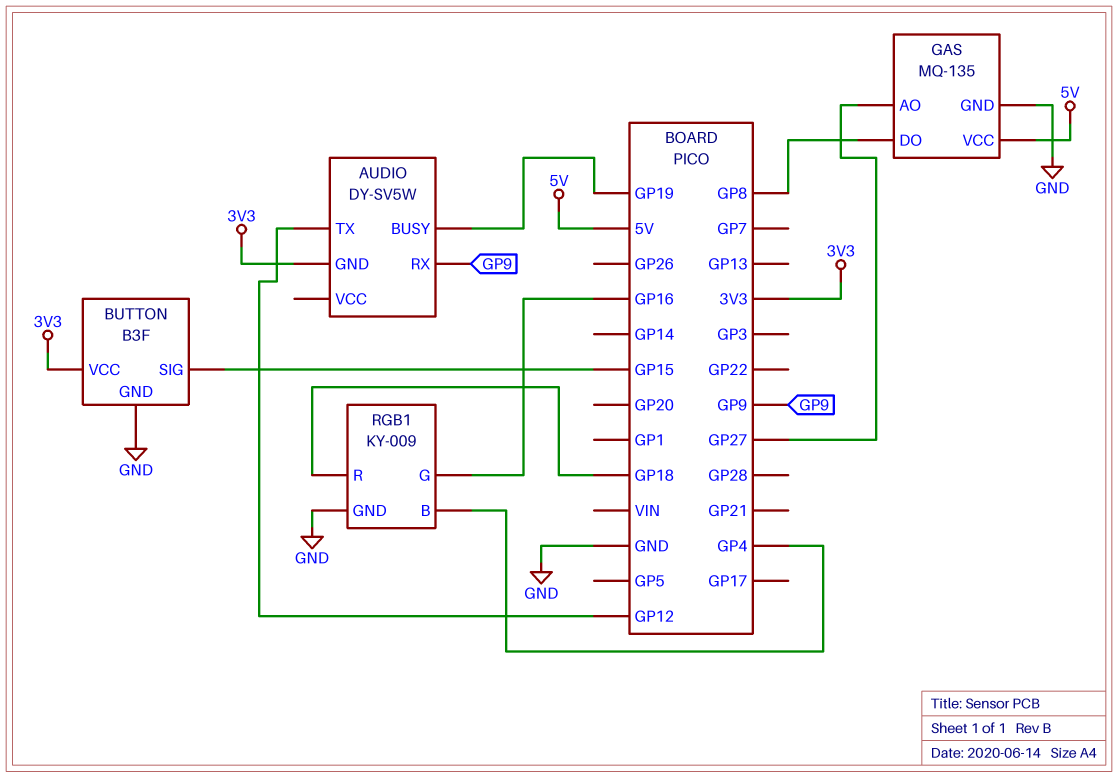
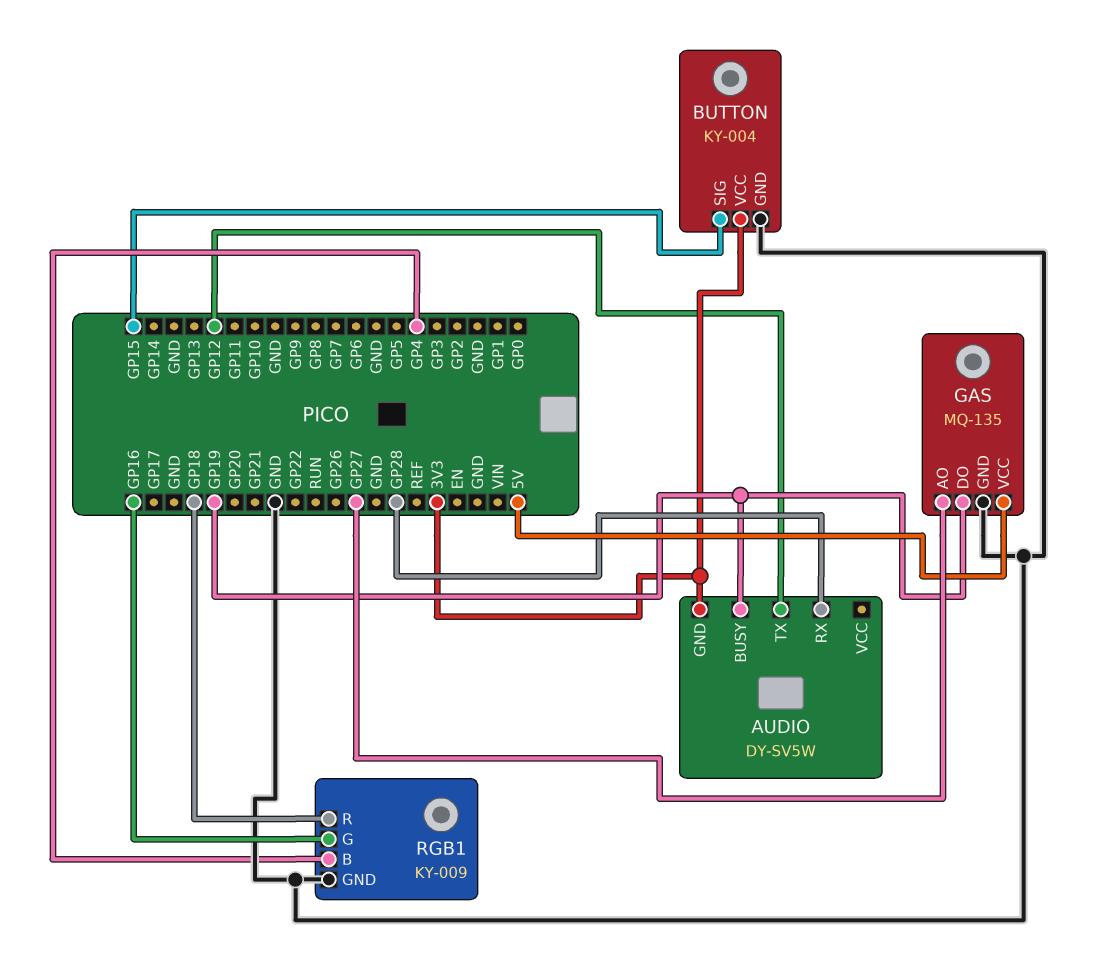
AUDIO pin RX: GP9 -> GP28
BUTTON: B3F -> KY-004
GAS pin DO: GP8 -> GP19

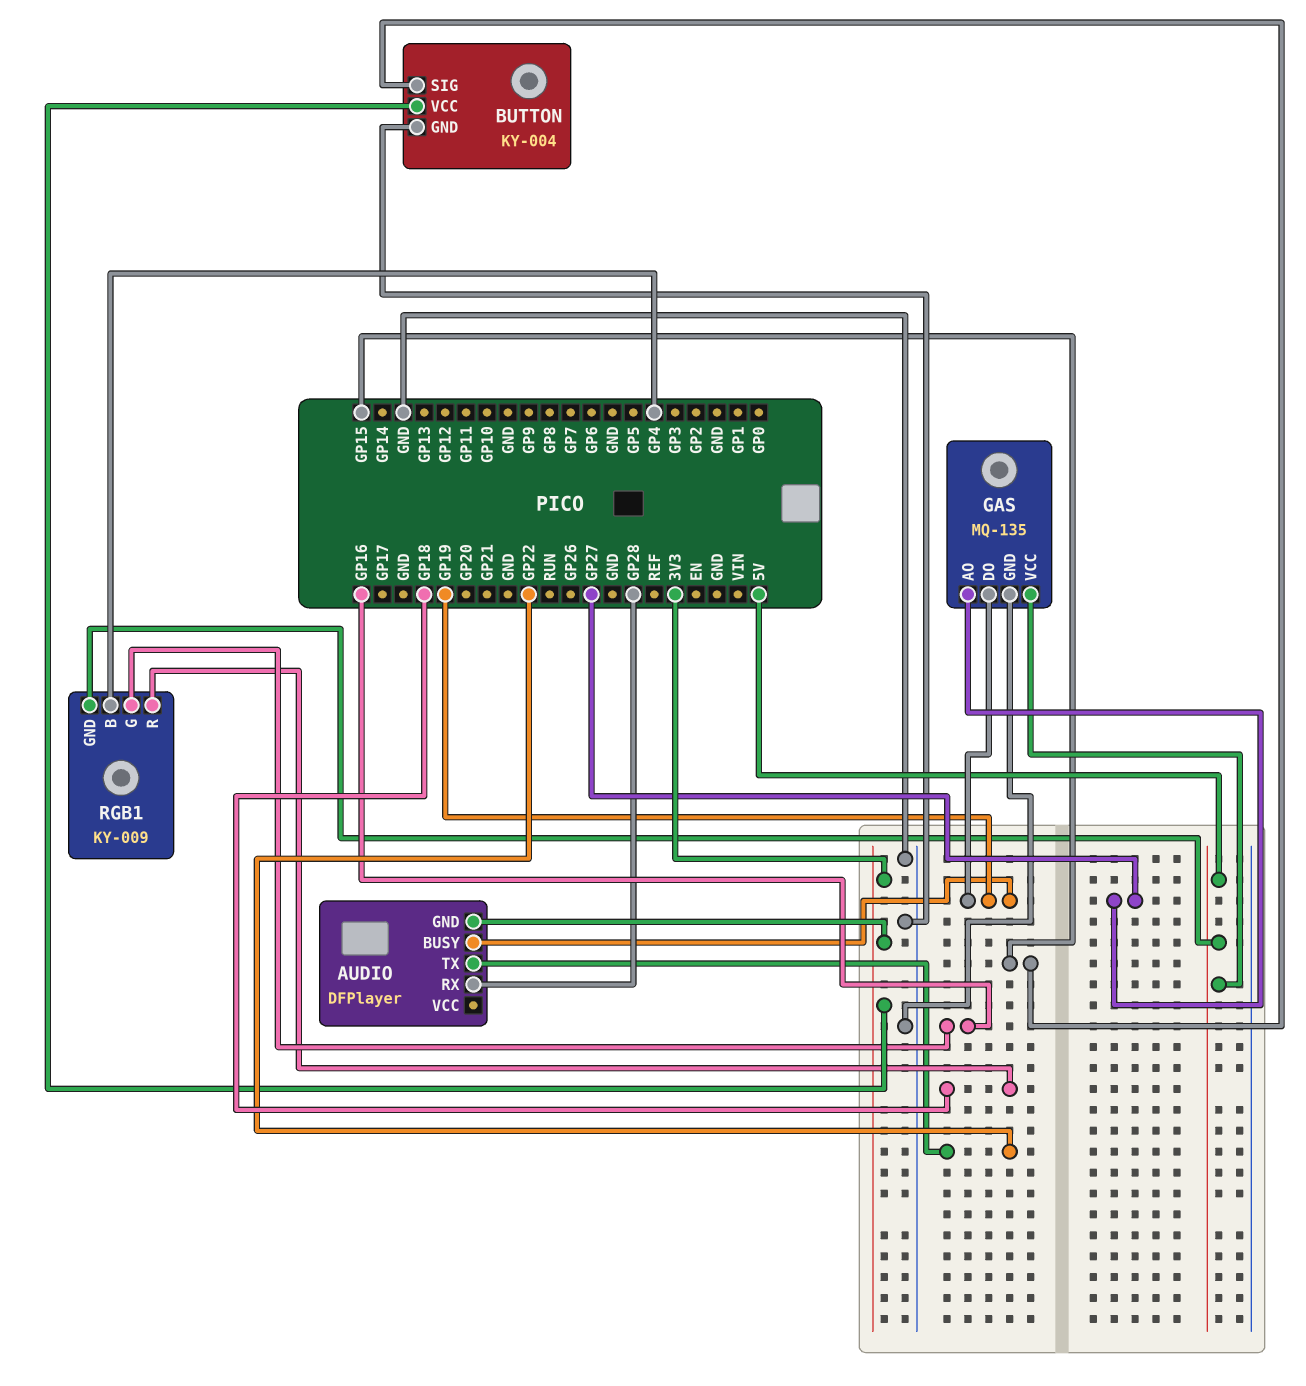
AUDIO: DY-SV5W -> DFPlayer
AUDIO pin TX: GP12 -> GP22
RGB1 pin GND: GND -> 5V

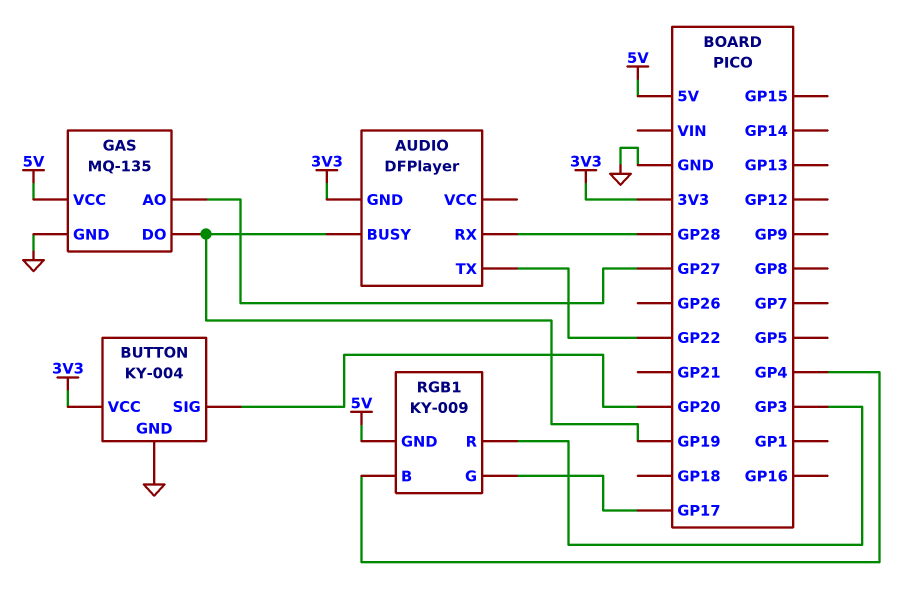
BUTTON pin SIG: GP15 -> GP20
RGB1 pin G: GP16 -> GP17
RGB1 pin R: GP18 -> GP3

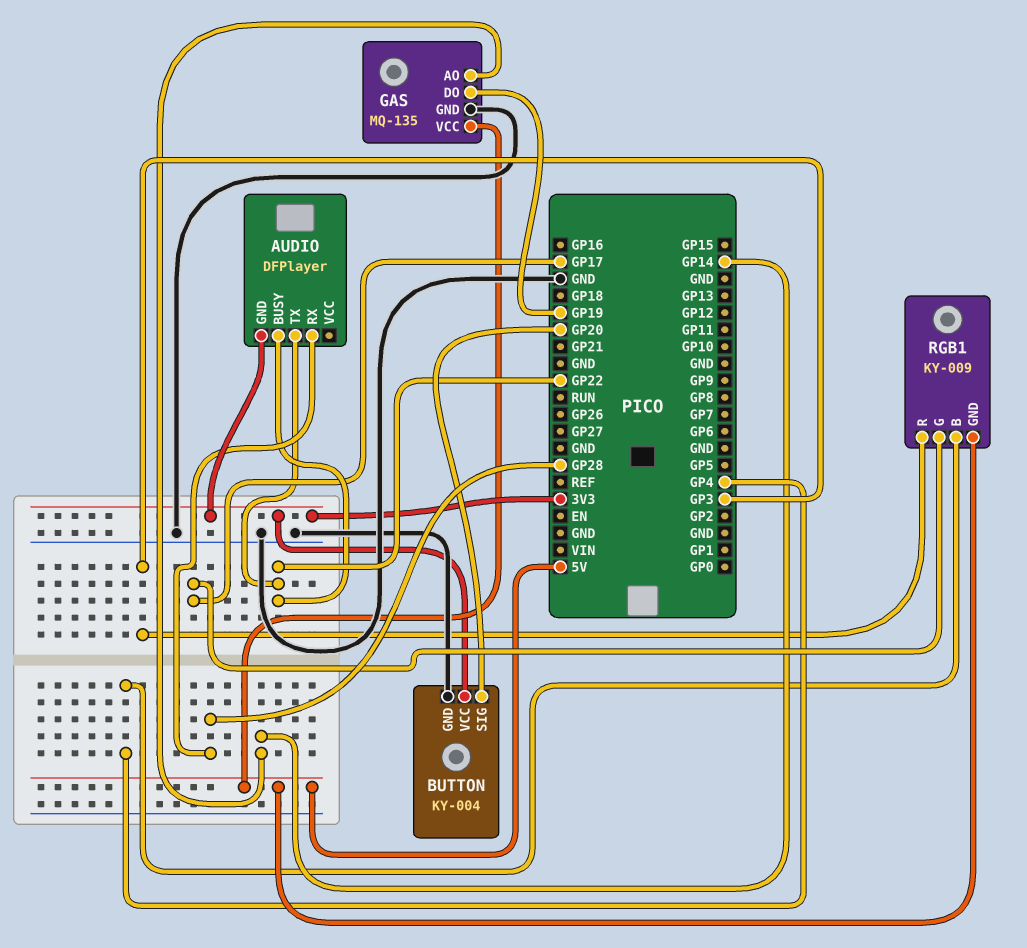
AUDIO pin BUSY: GP19 -> GP22
GAS pin AO: GP27 -> GP14

